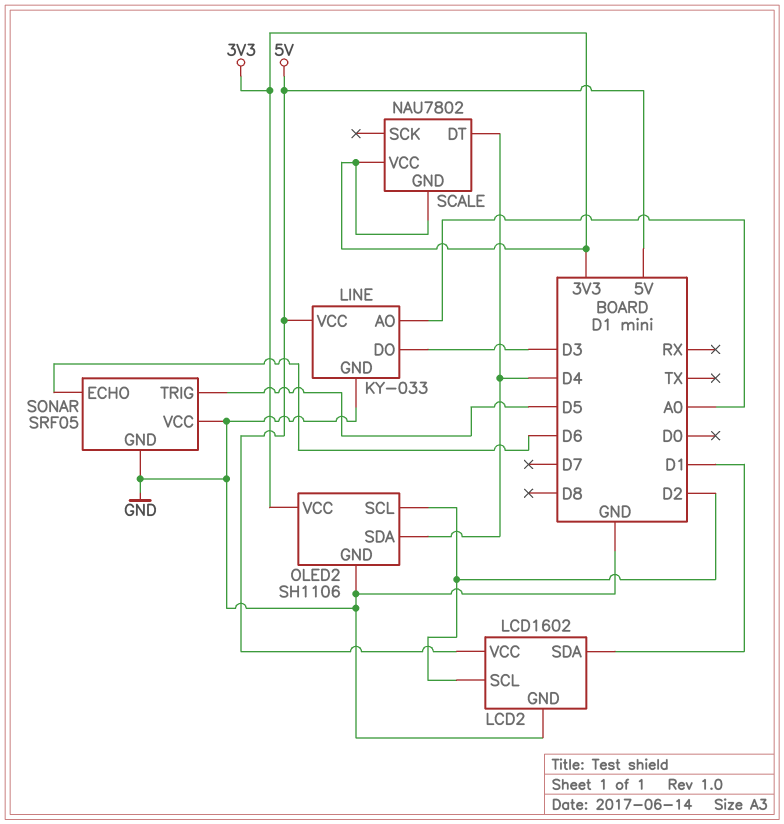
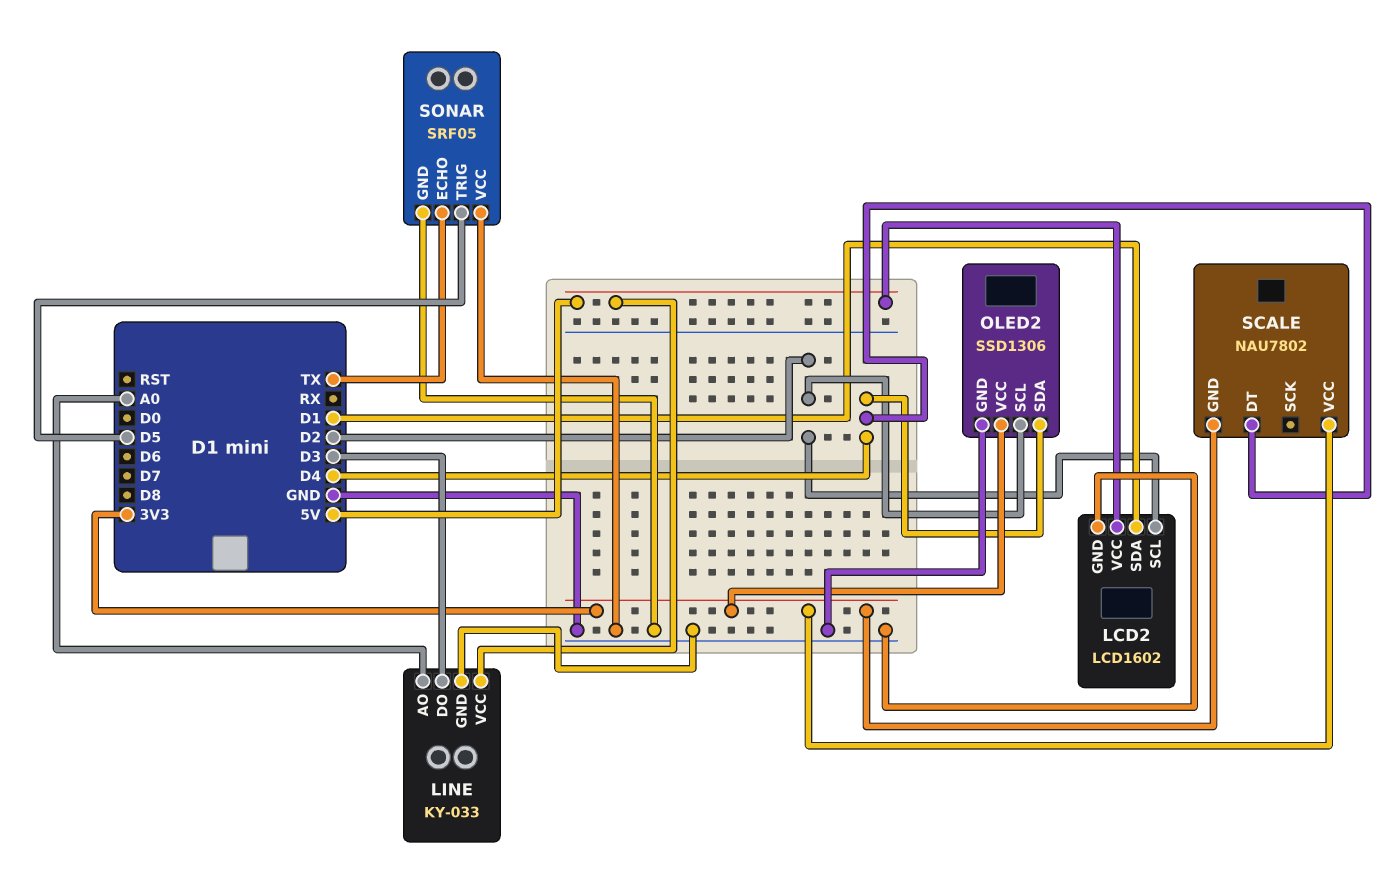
OLED2: SH1106 -> SSD1306
SONAR pin ECHO: D6 -> TX

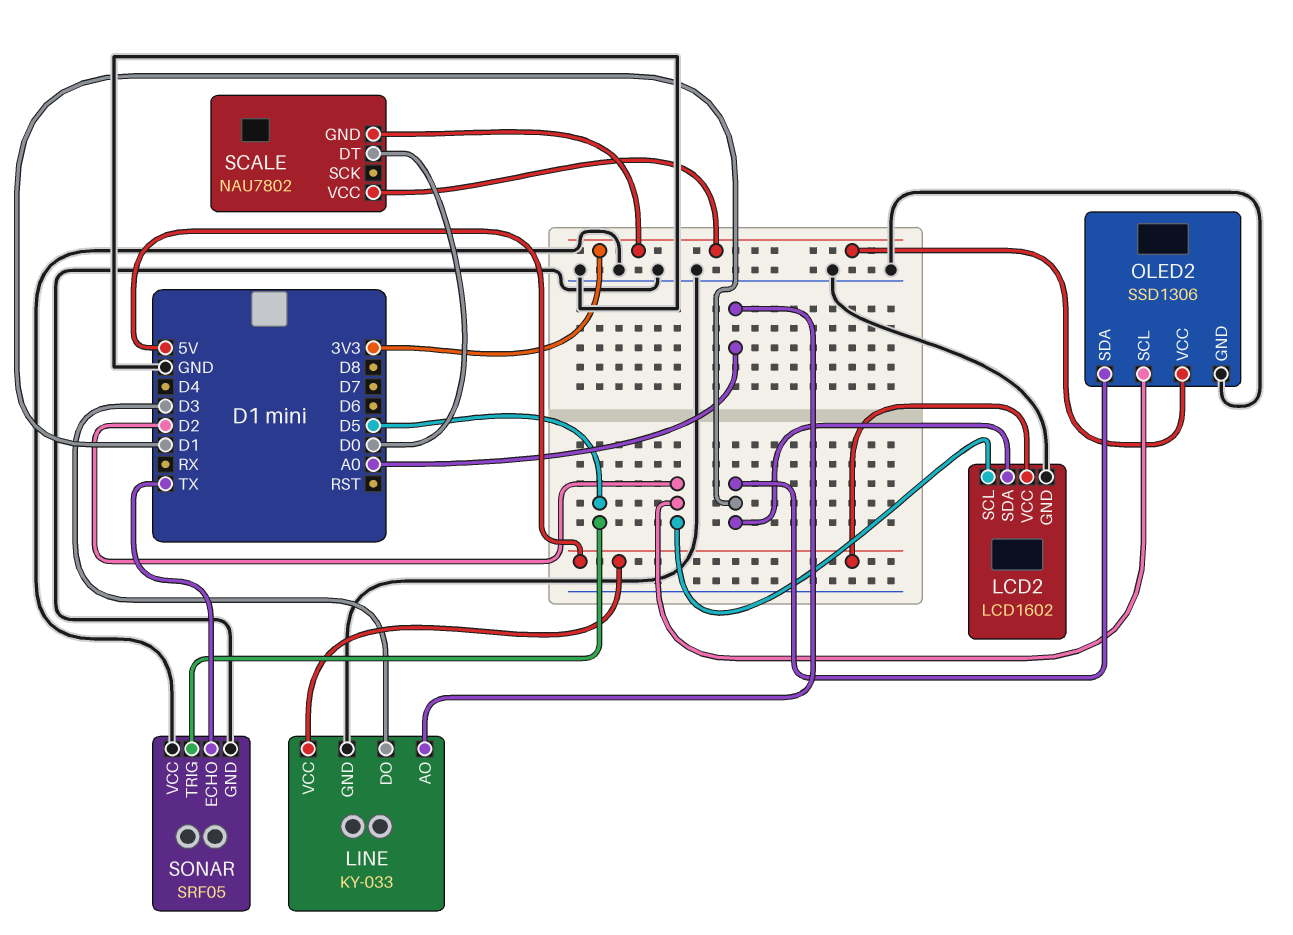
OLED2 pin SDA: D4 -> D1
SCALE pin DT: D4 -> D0

